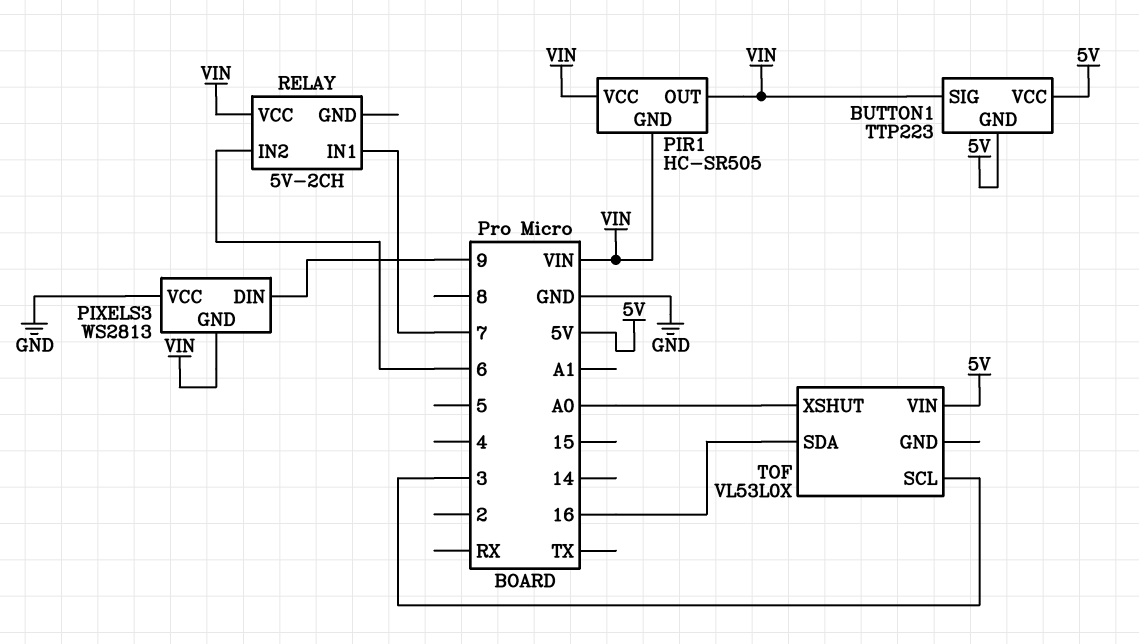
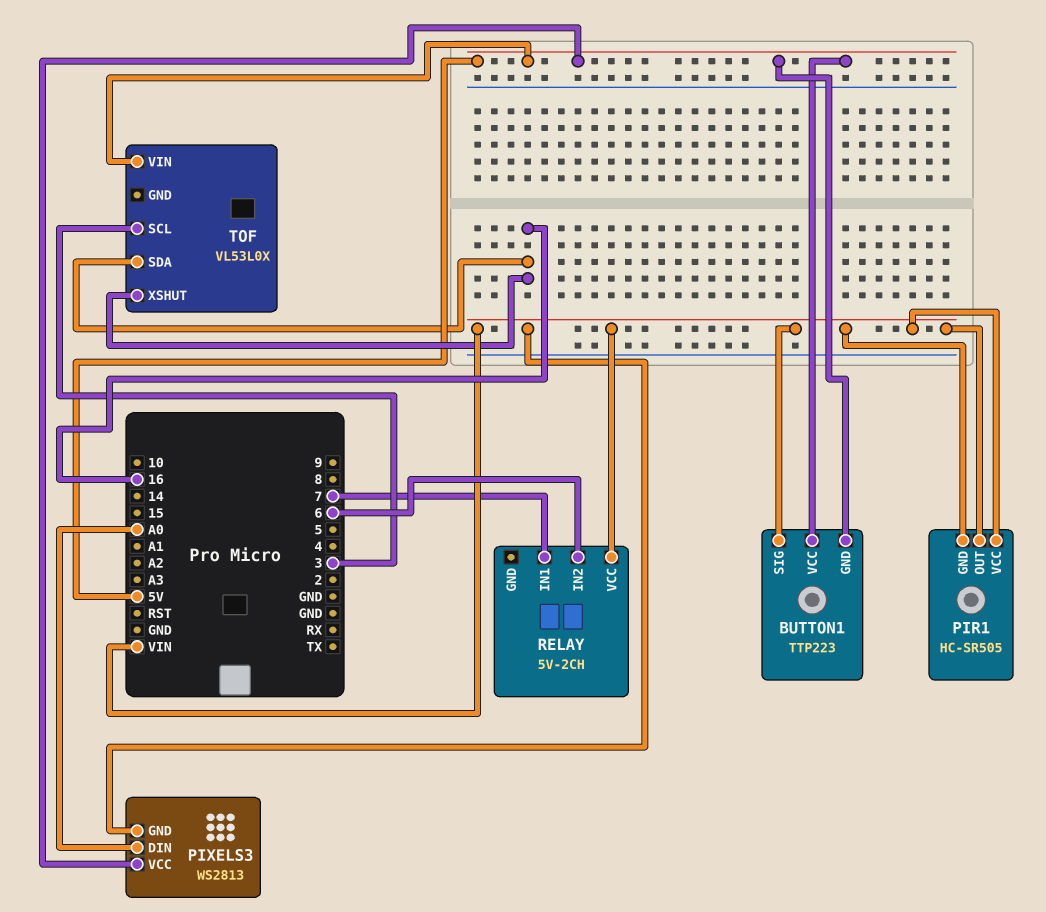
PIXELS3 pin DIN: 9 -> A0
PIXELS3 pin VCC: GND -> 5V
TOF pin XSHUT: A0 -> 16

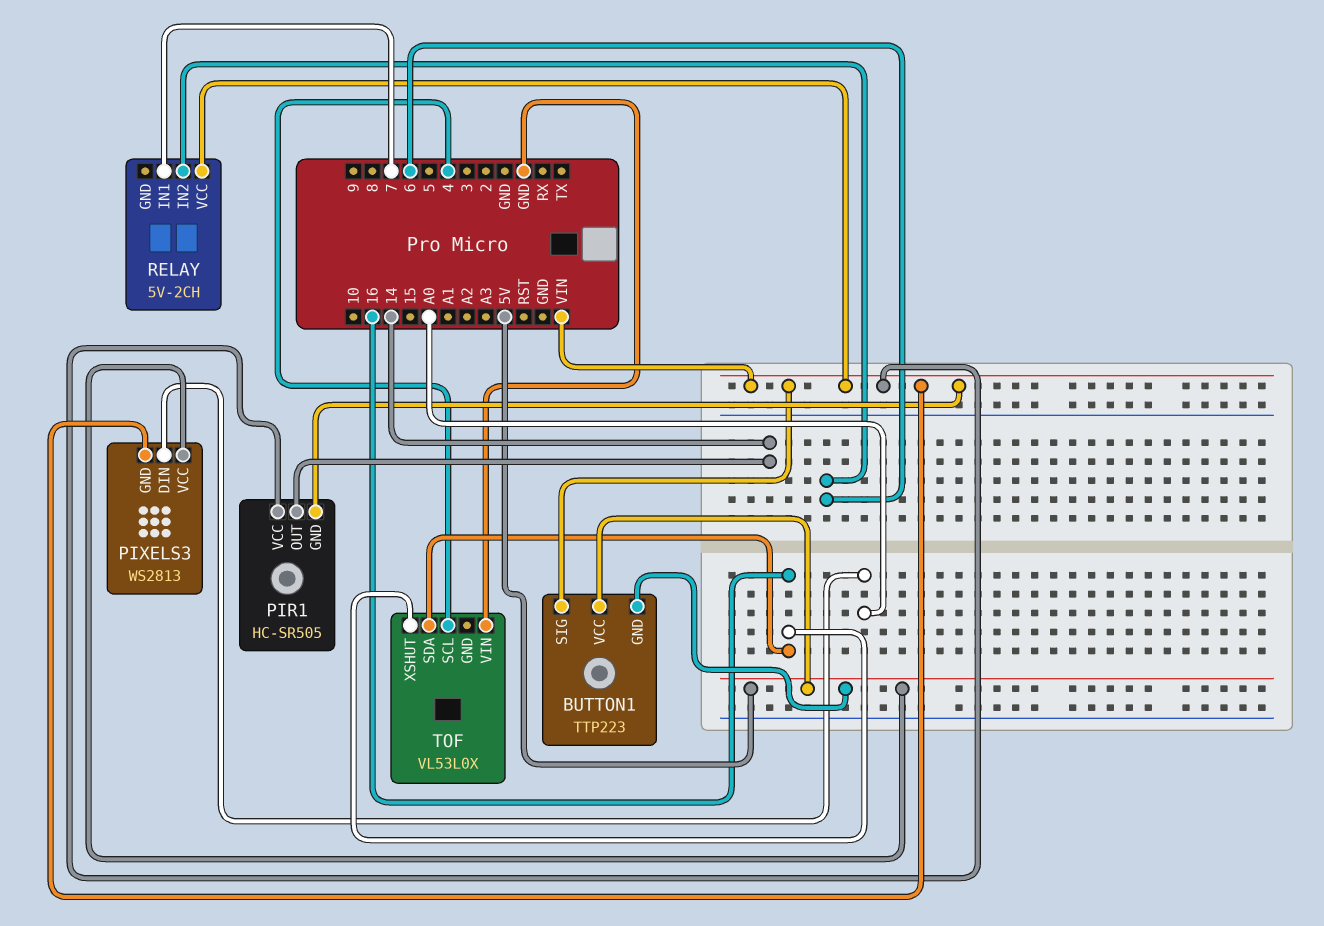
PIR1 pin OUT: VIN -> 14
TOF pin SCL: 3 -> 4
TOF pin VIN: 5V -> GND

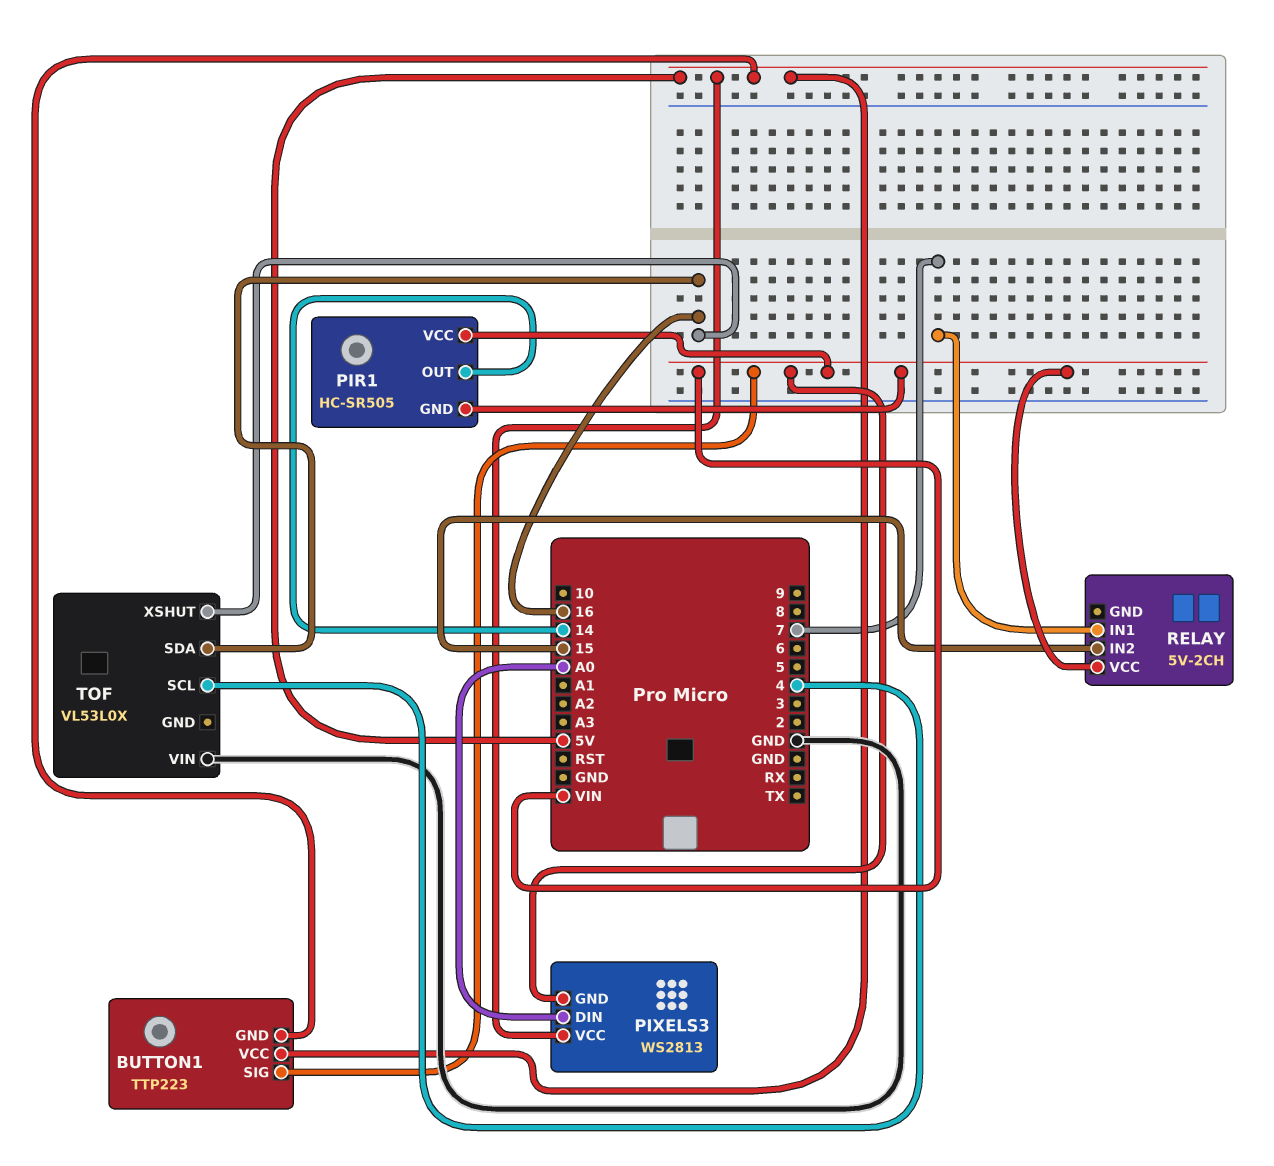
RELAY pin IN2: 6 -> 15

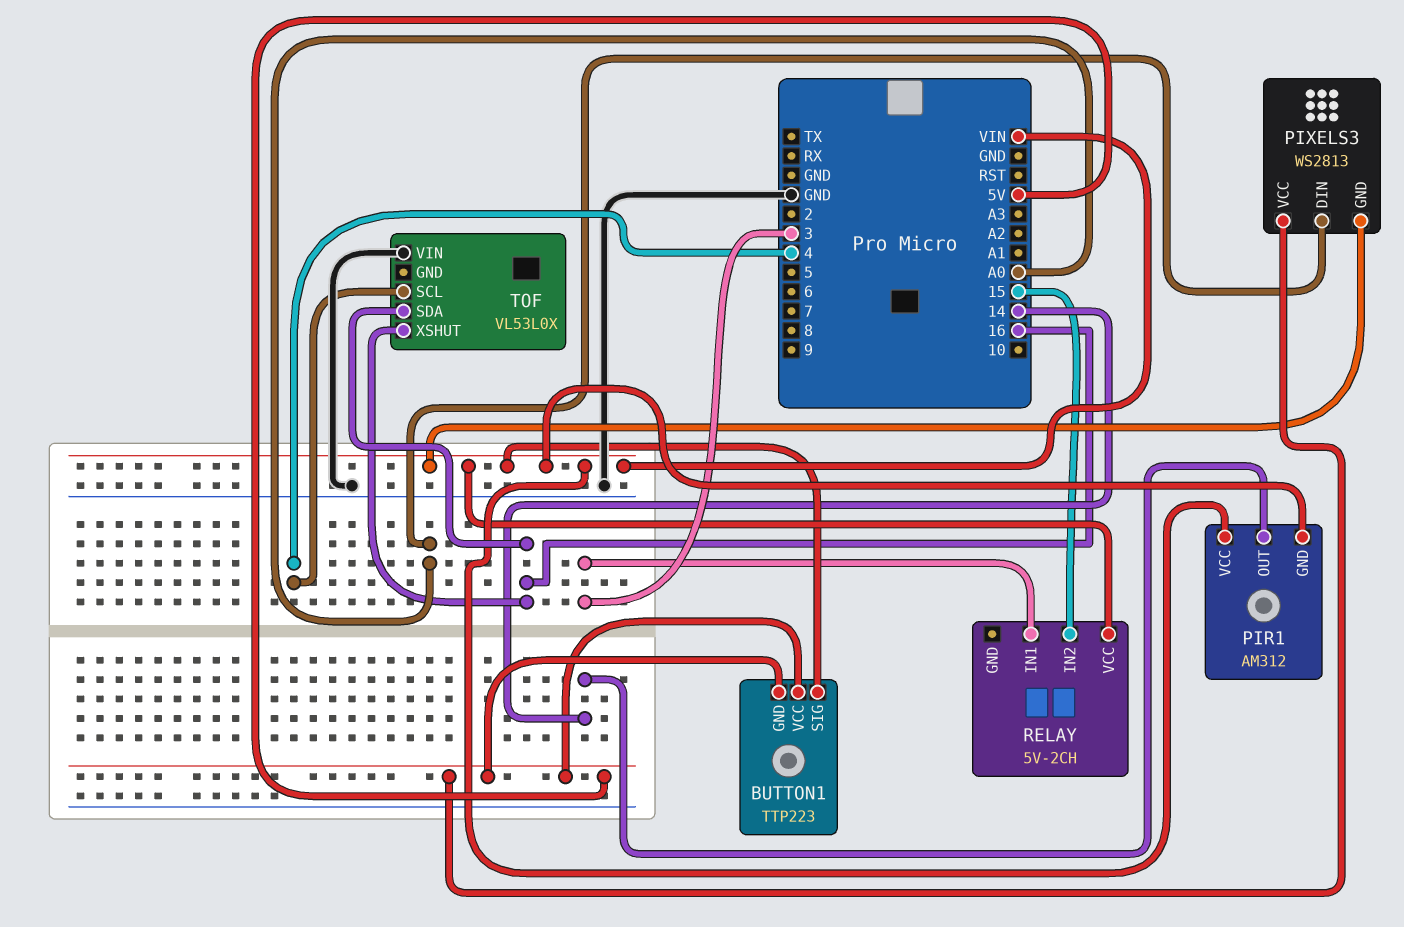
PIR1: HC-SR505 -> AM312
RELAY pin IN1: 7 -> 3

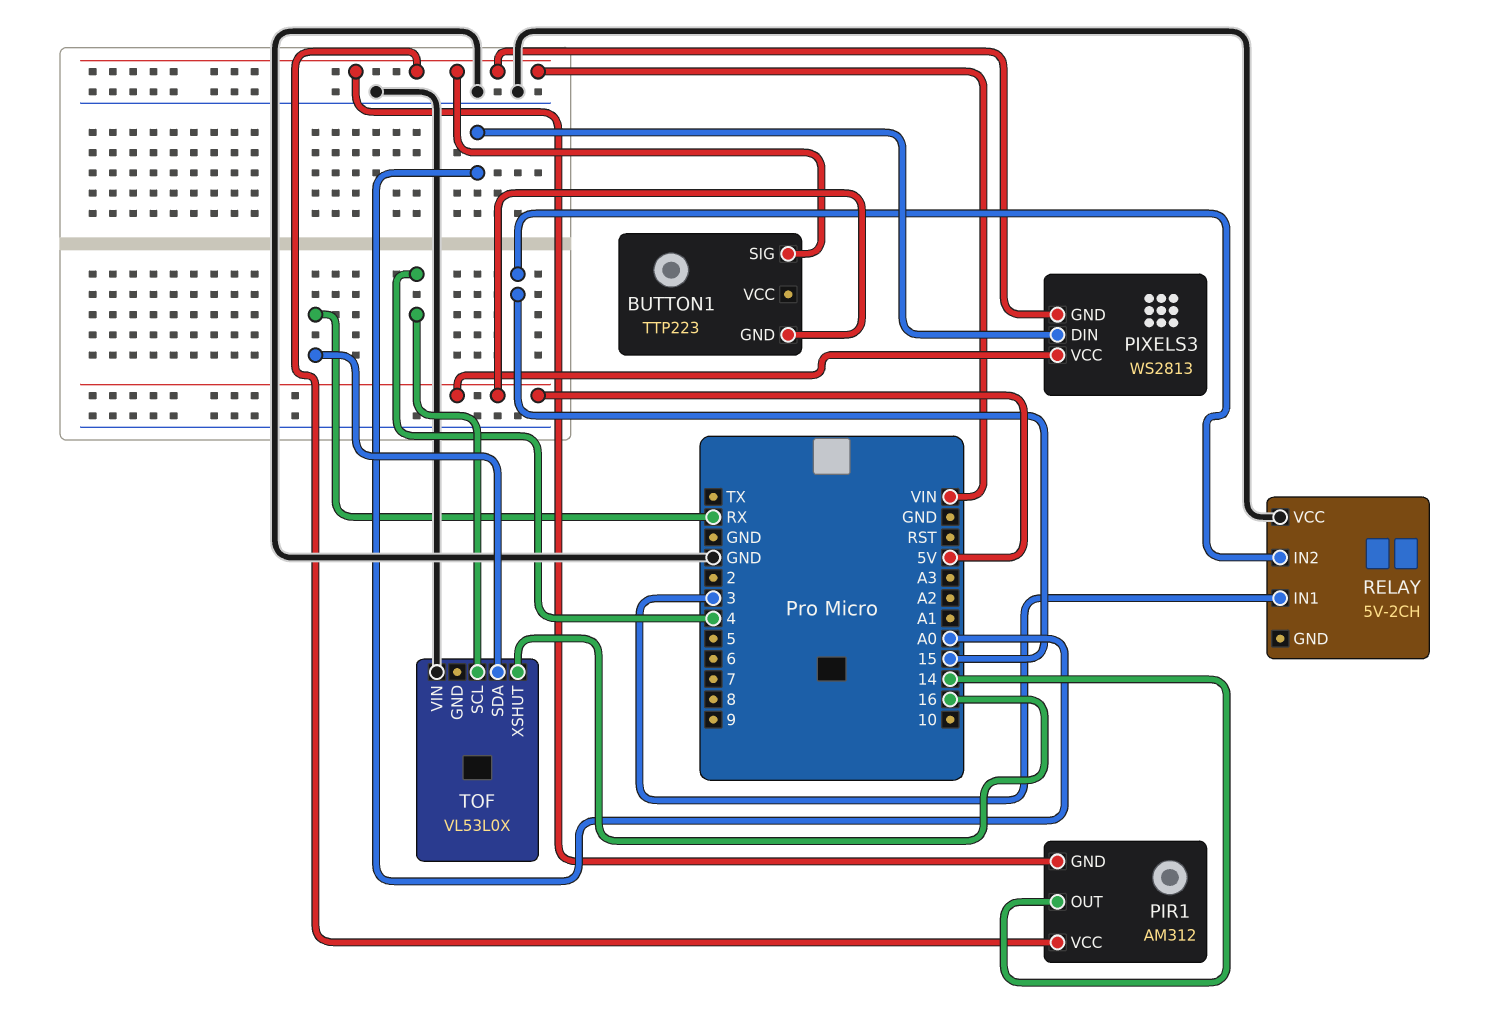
BUTTON1 pin VCC: 5V -> none
RELAY pin VCC: VIN -> GND
TOF pin SDA: 16 -> RX

